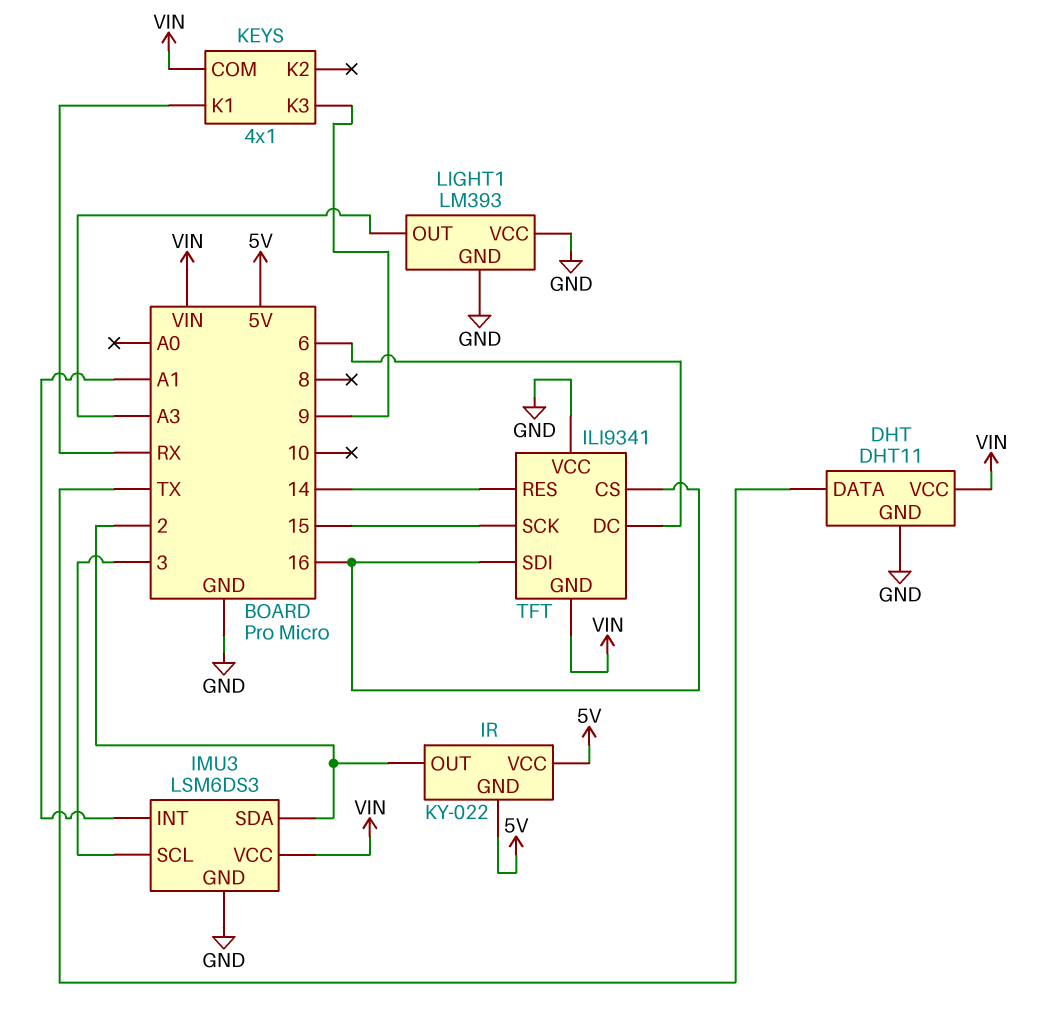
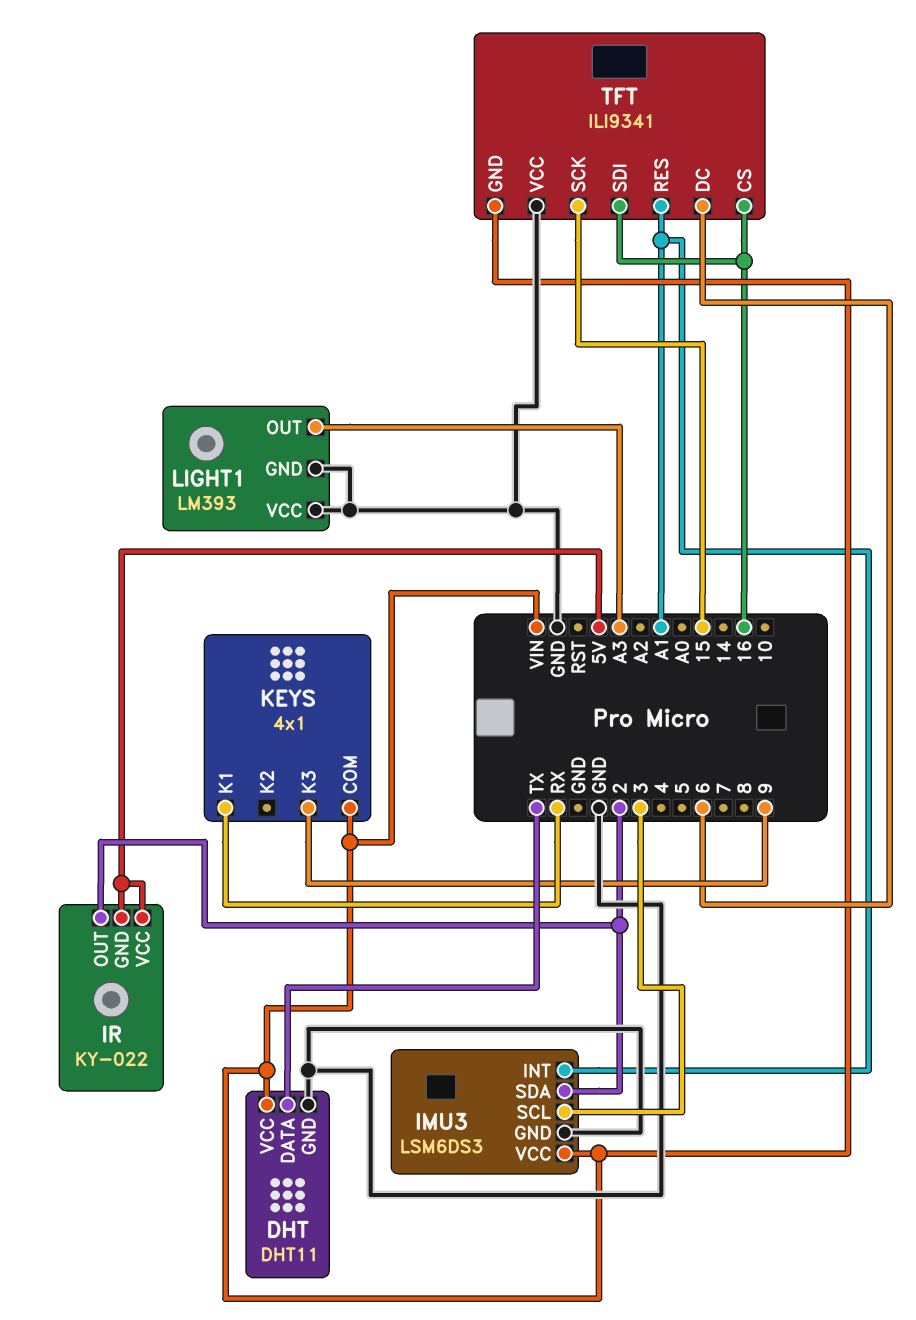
TFT pin RES: 14 -> A1

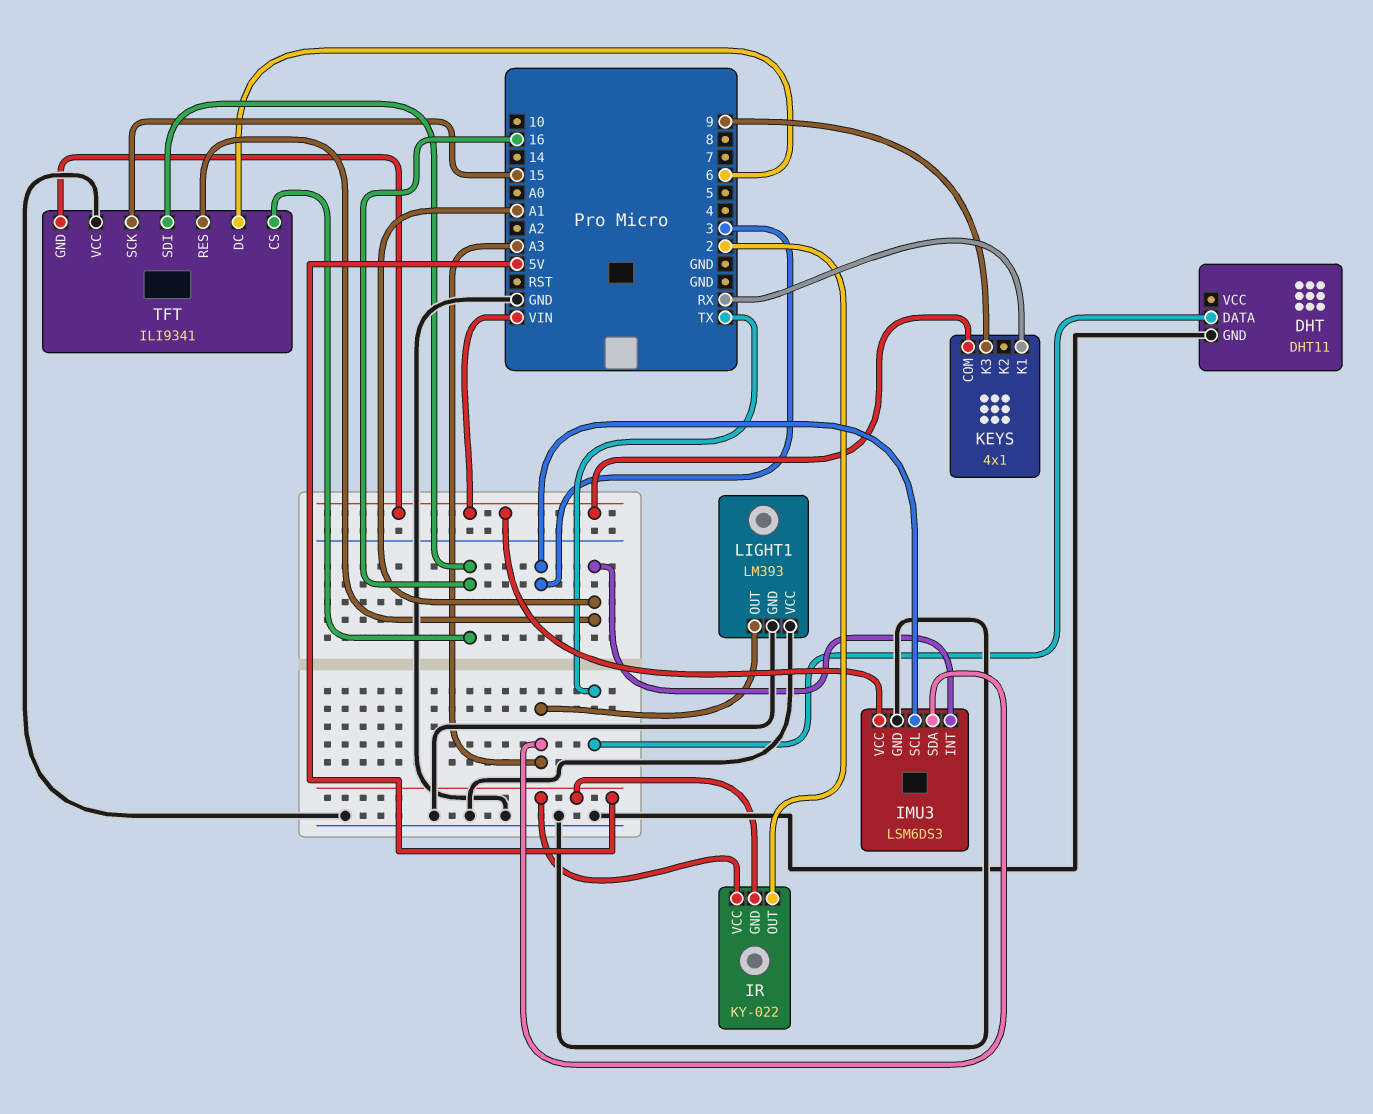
DHT pin VCC: VIN -> none
IMU3 pin SDA: 2 -> A3

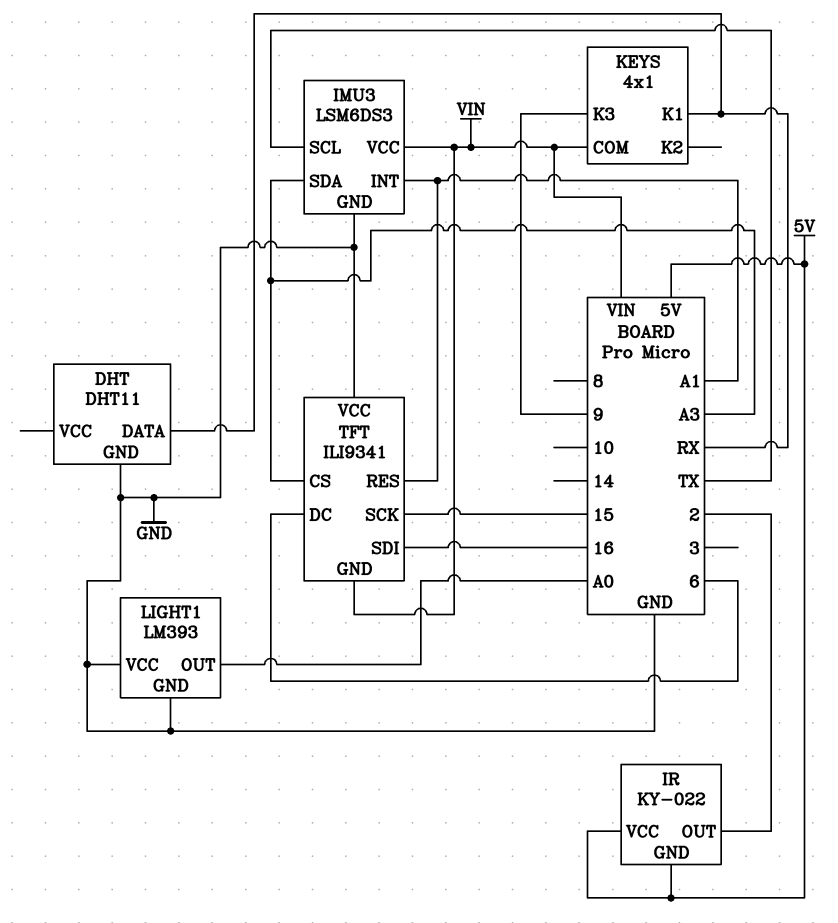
DHT pin DATA: TX -> RX
IMU3 pin SCL: 3 -> TX
LIGHT1 pin OUT: A3 -> A0
TFT pin CS: 16 -> A3

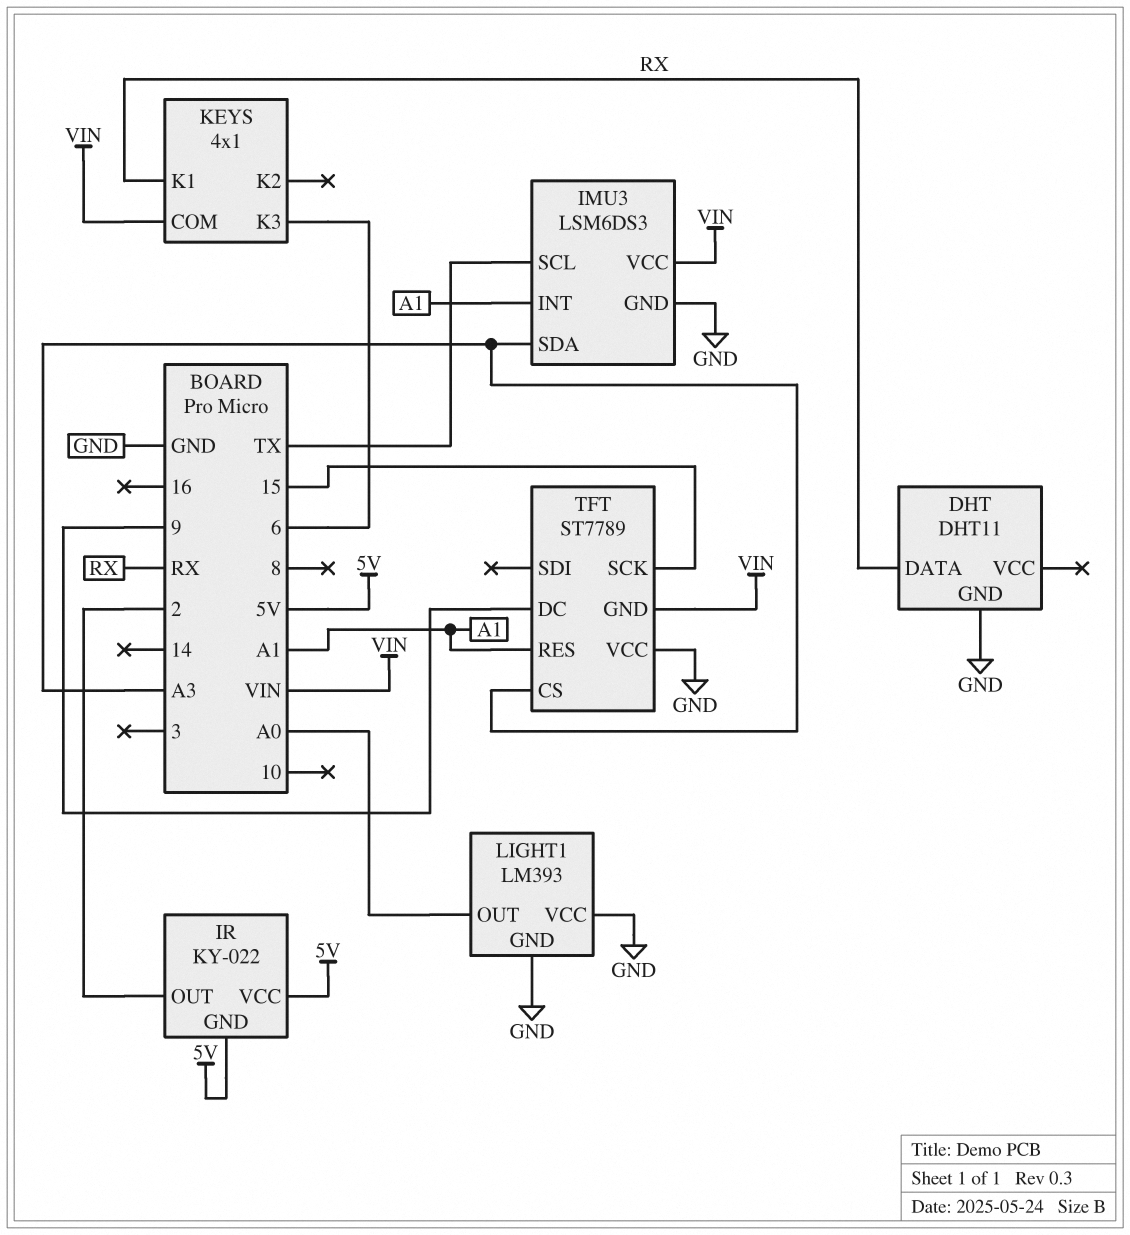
KEYS pin K3: 9 -> 6
TFT: ILI9341 -> ST7789
TFT pin DC: 6 -> 9
TFT pin SDI: 16 -> none

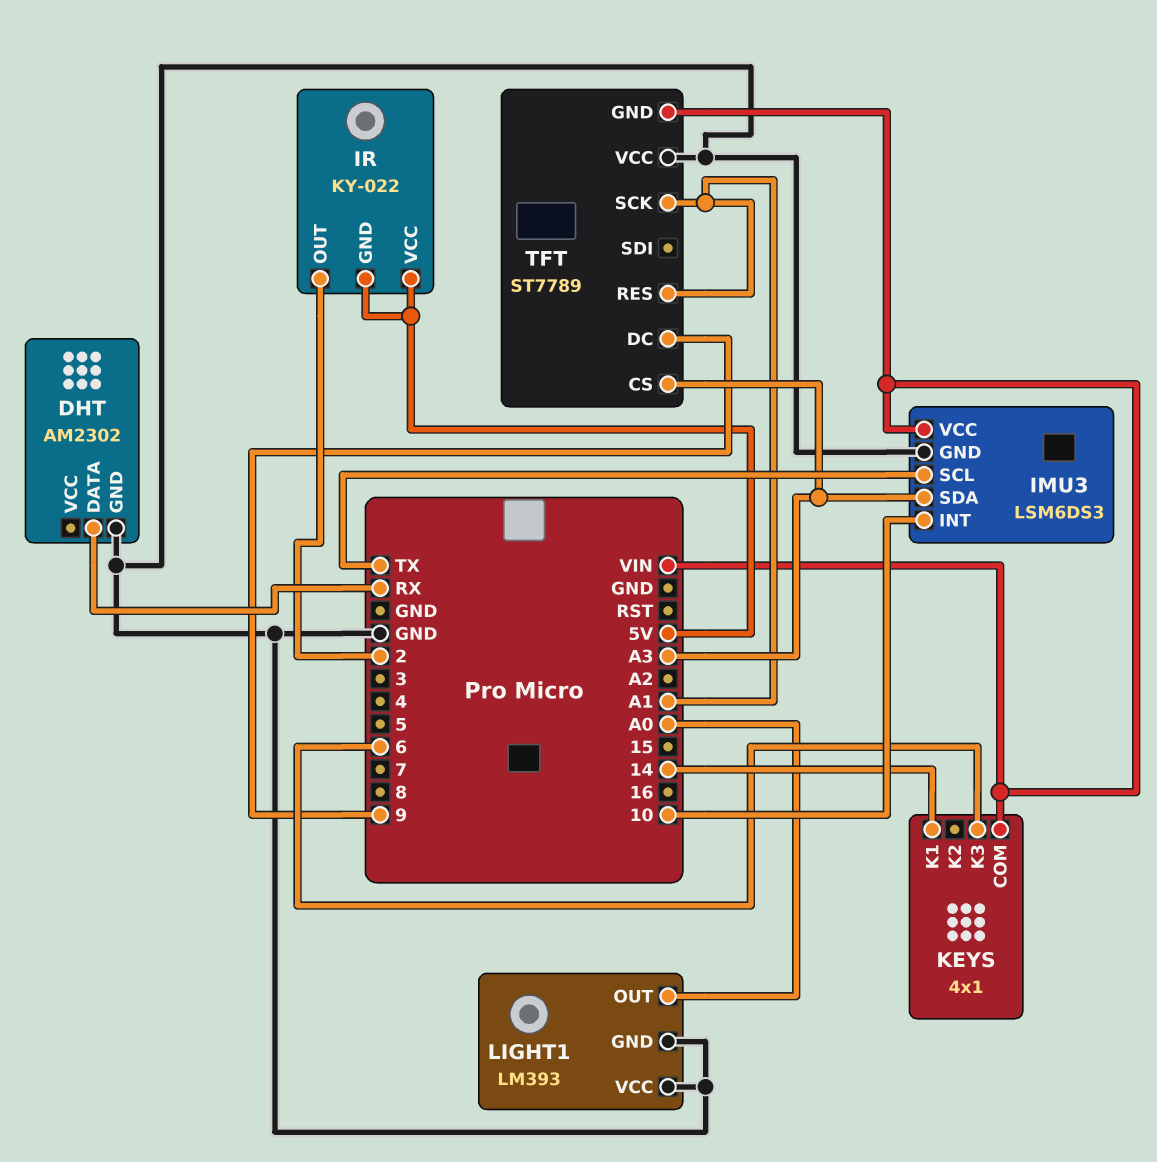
DHT: DHT11 -> AM2302
IMU3 pin INT: A1 -> 10
KEYS pin K1: RX -> 14
TFT pin SCK: 15 -> A1

